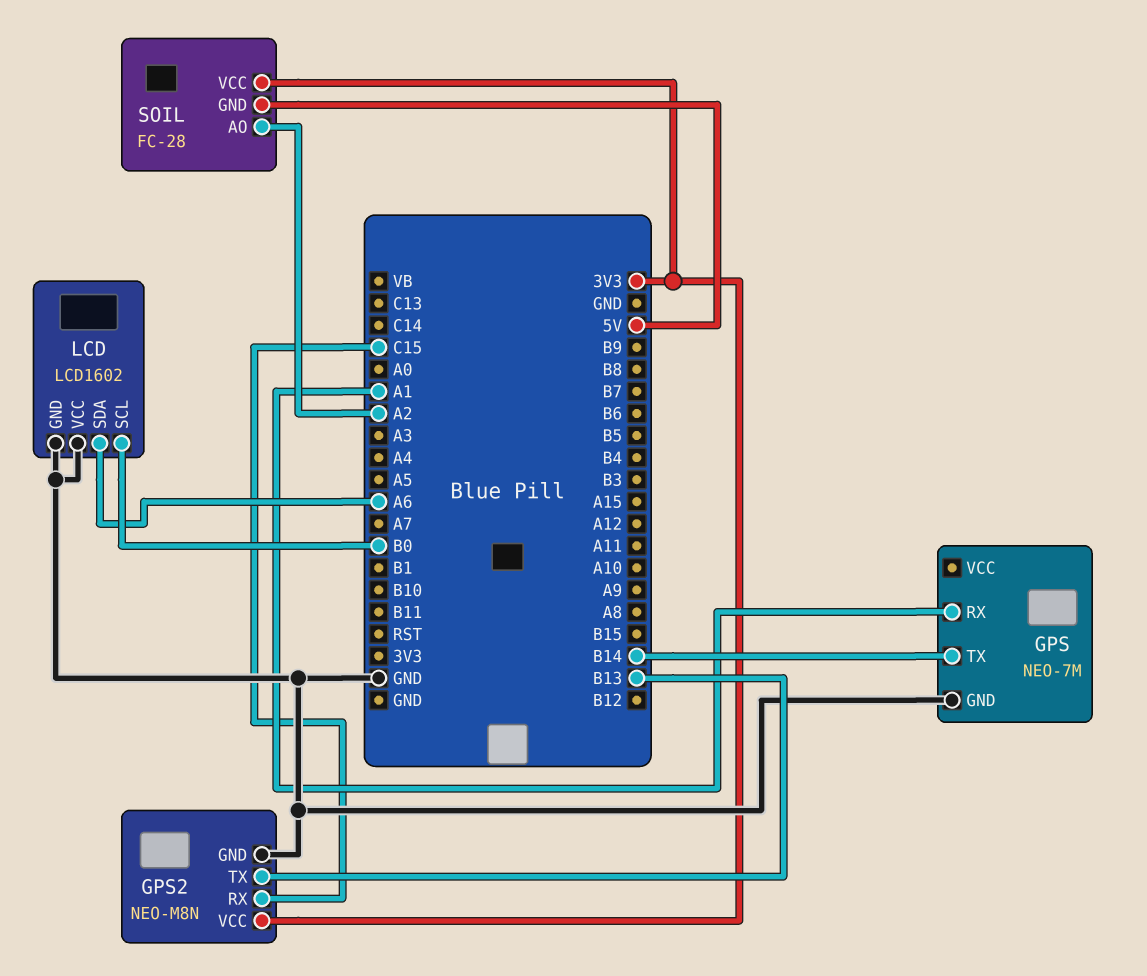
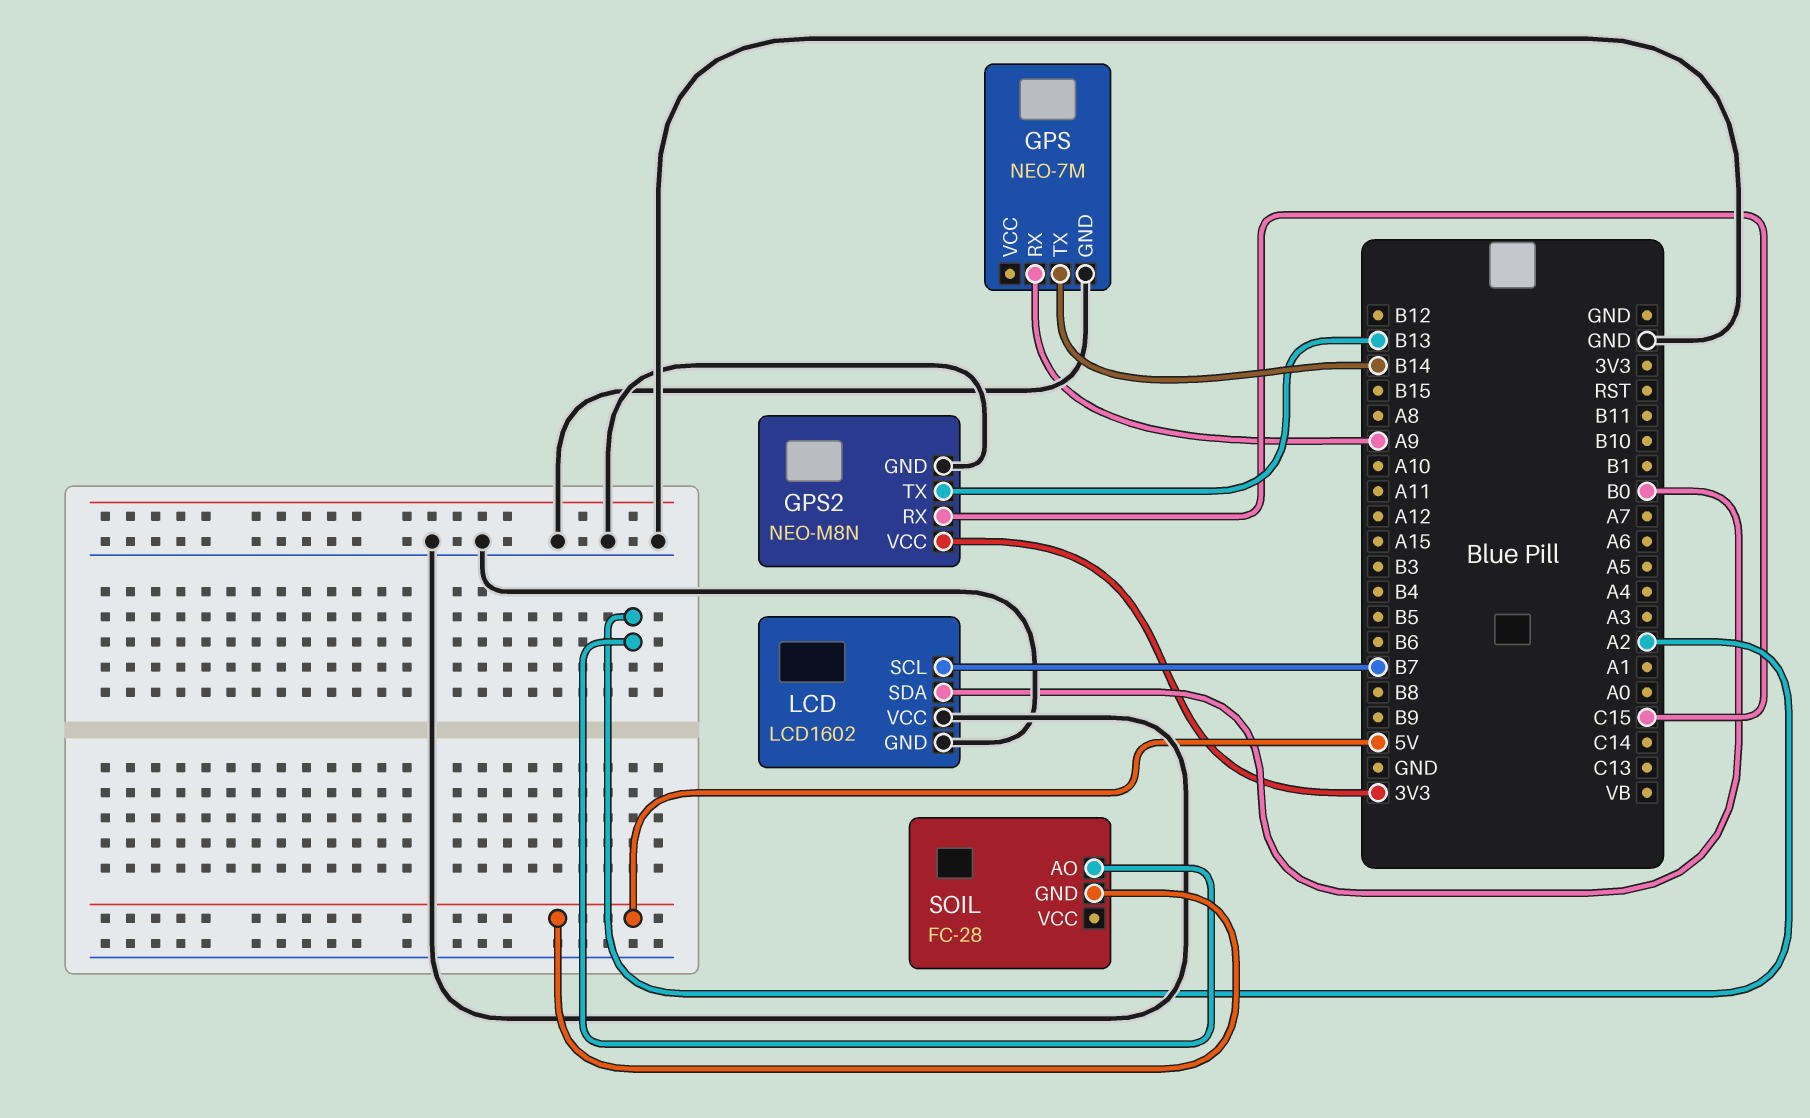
GPS pin RX: A1 -> A9
LCD pin SCL: B0 -> B7
LCD pin SDA: A6 -> B0
SOIL pin VCC: 3V3 -> none

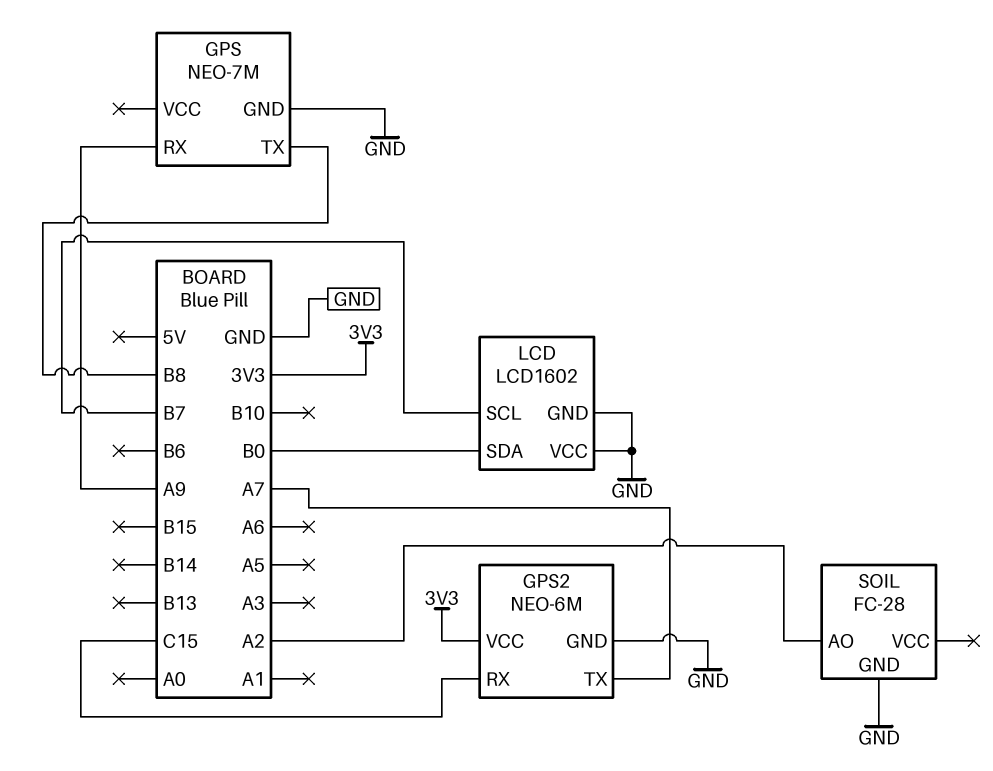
GPS pin TX: B14 -> B8
GPS2: NEO-M8N -> NEO-6M
GPS2 pin TX: B13 -> A7
SOIL pin GND: 5V -> GND

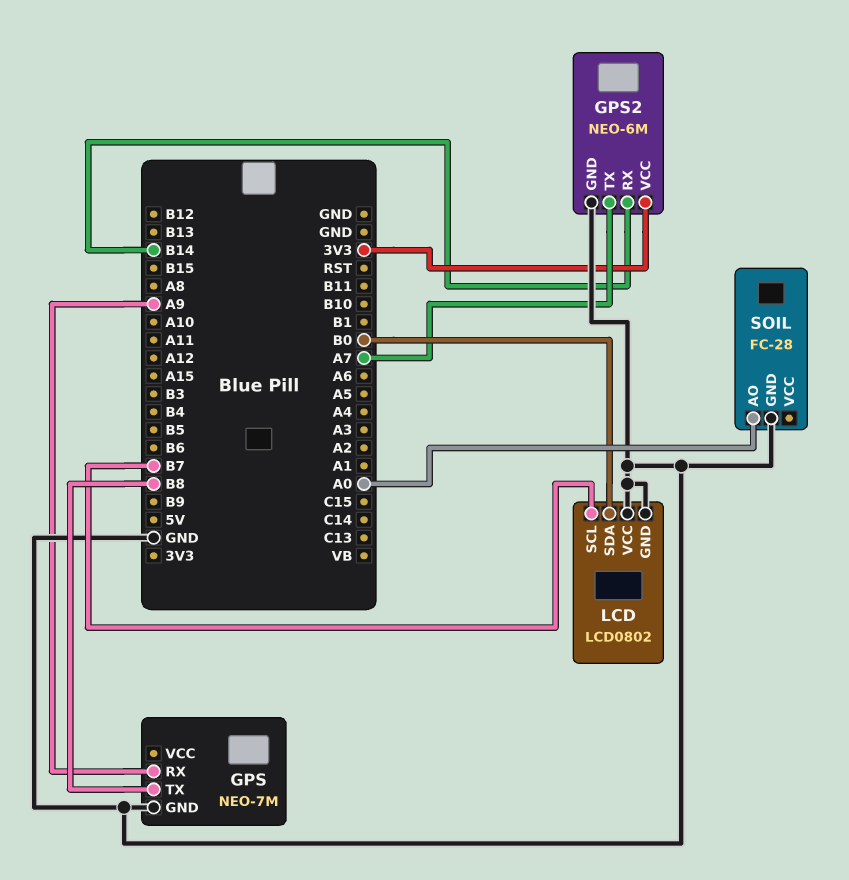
GPS2 pin RX: C15 -> B14
LCD: LCD1602 -> LCD0802
SOIL pin AO: A2 -> A0

